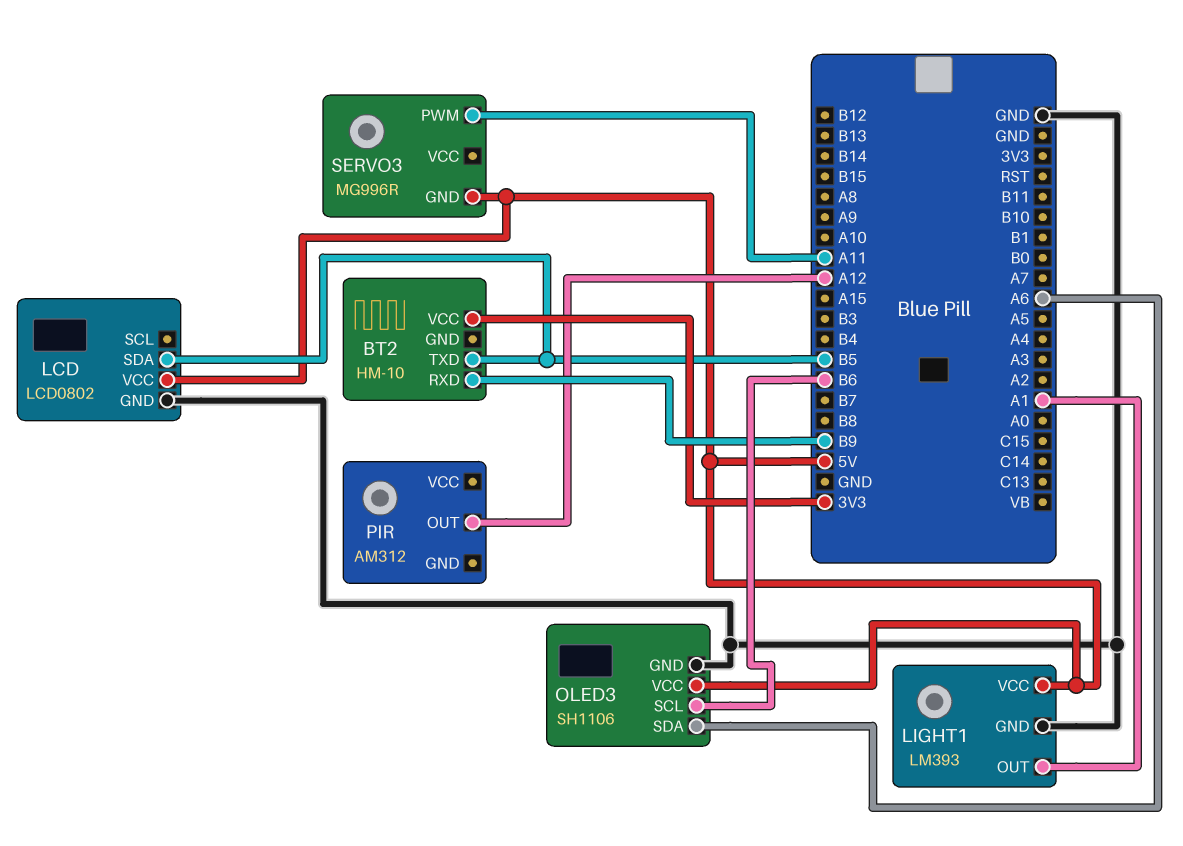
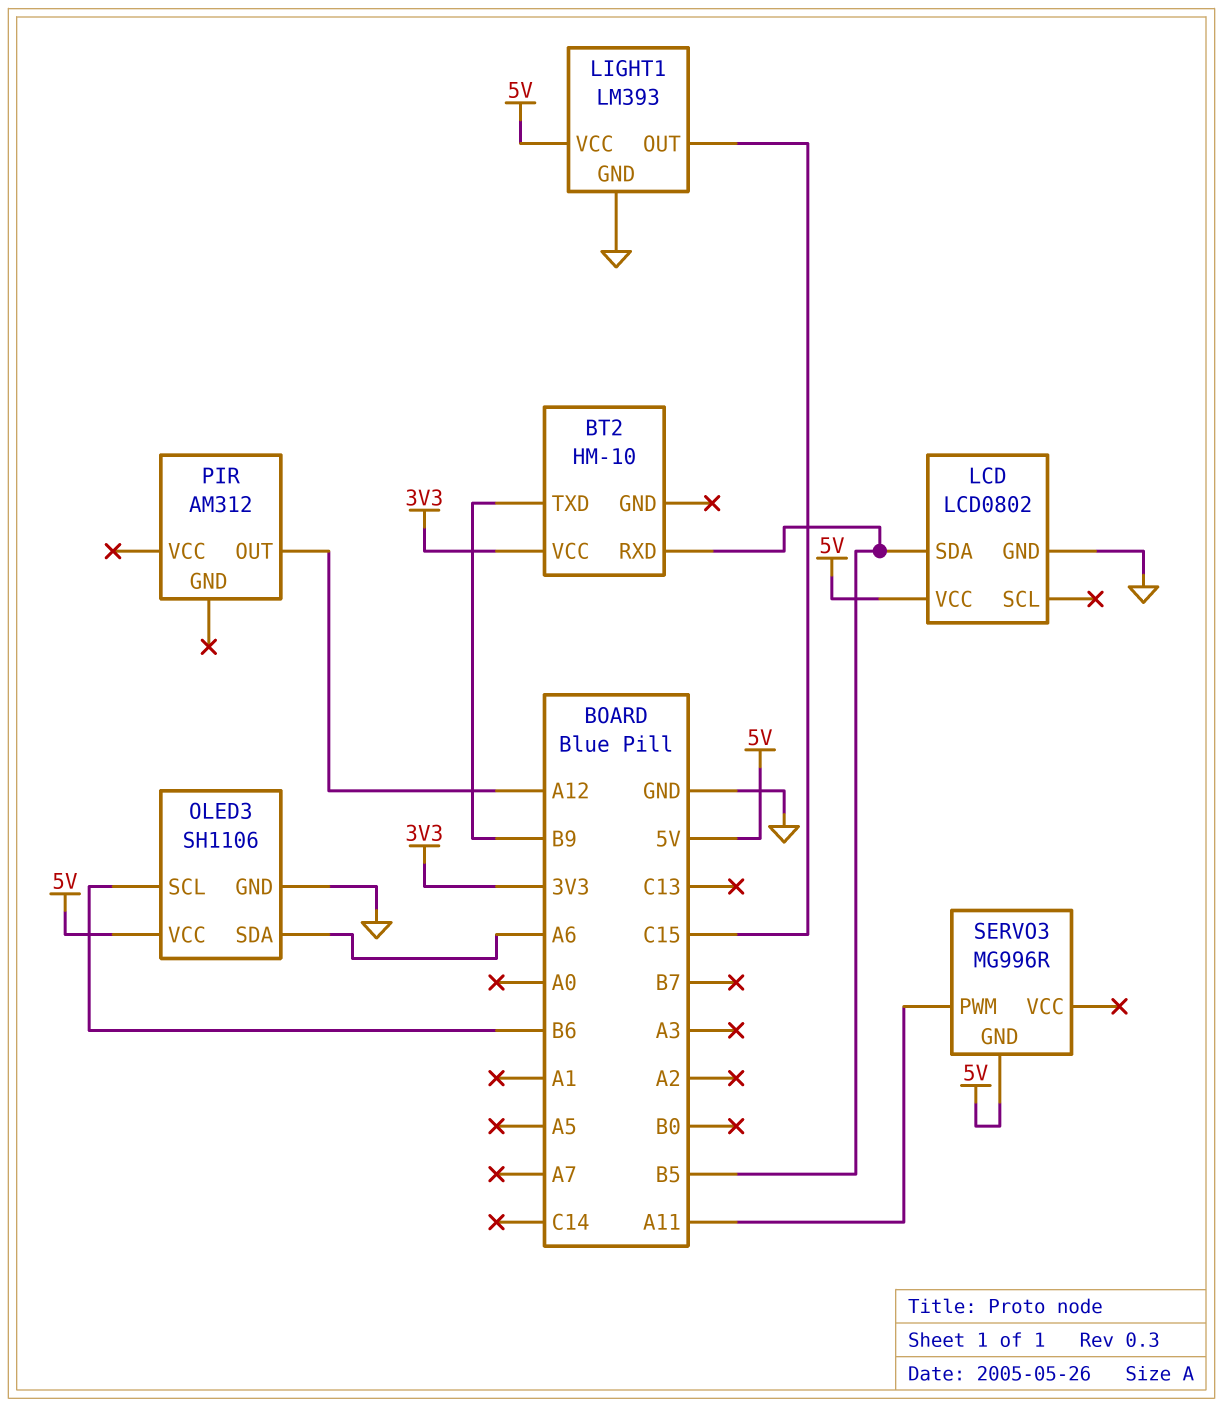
BT2 pin RXD: B9 -> B5
BT2 pin TXD: B5 -> B9
LIGHT1 pin OUT: A1 -> C15

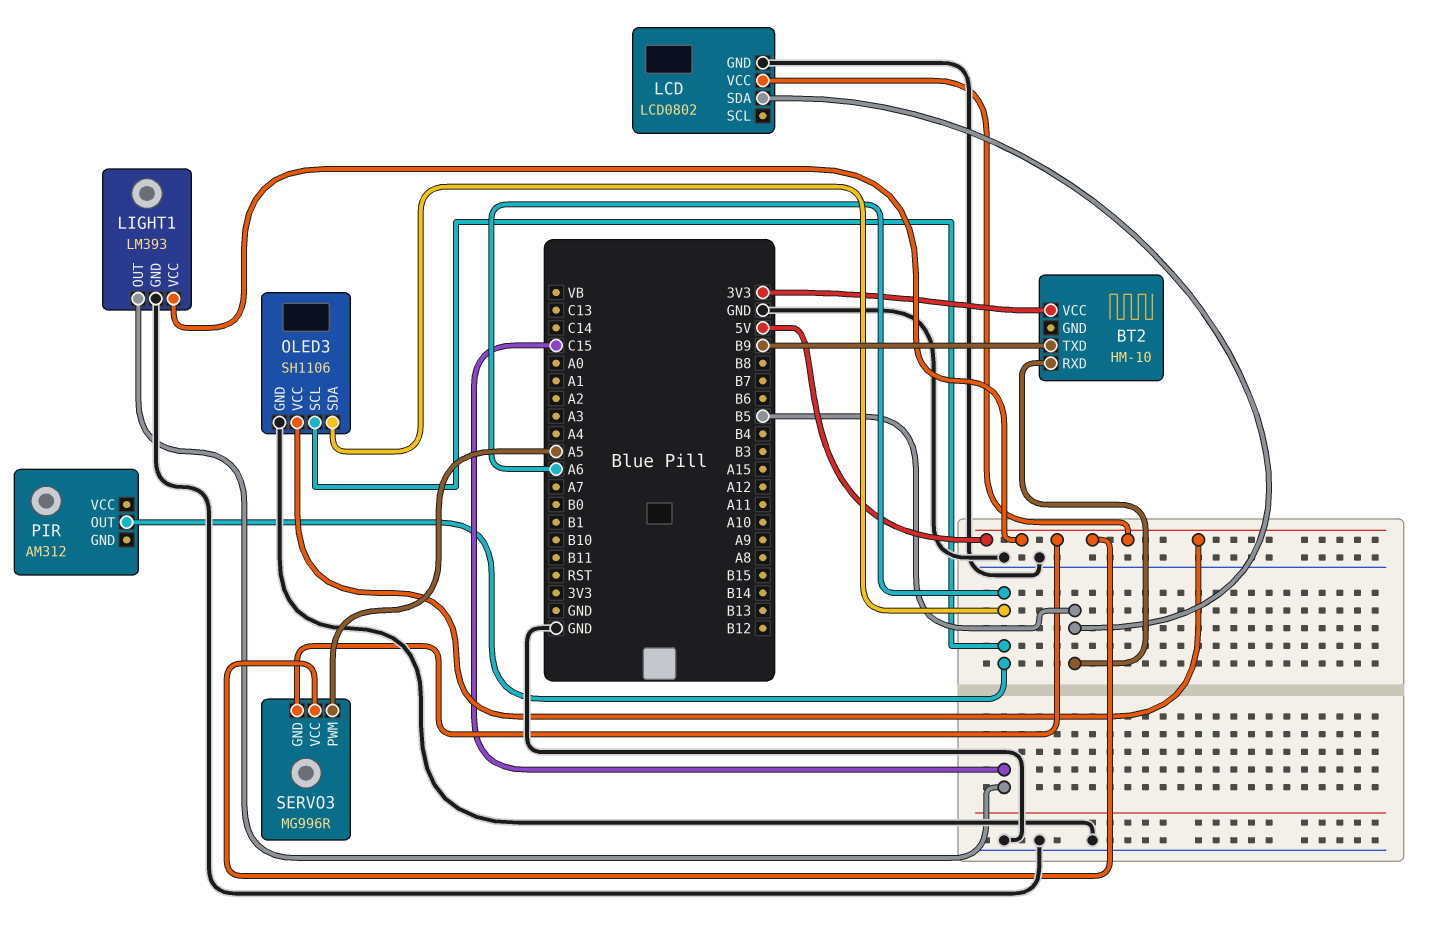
OLED3 pin SCL: B6 -> A6
PIR pin OUT: A12 -> A6
SERVO3 pin PWM: A11 -> A5
SERVO3 pin VCC: none -> 5V

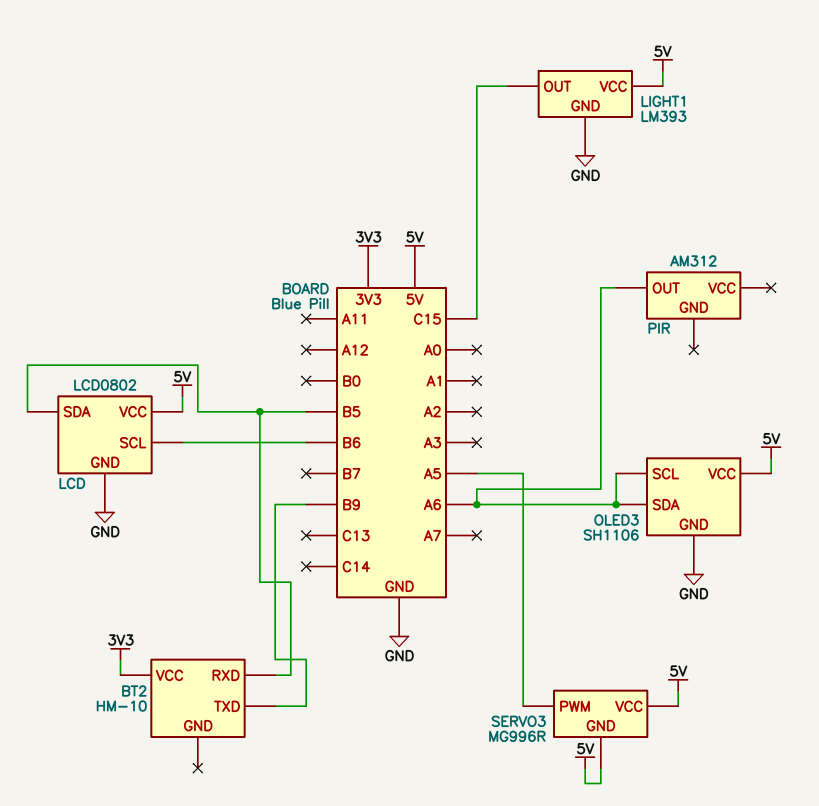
LCD pin SCL: none -> B6

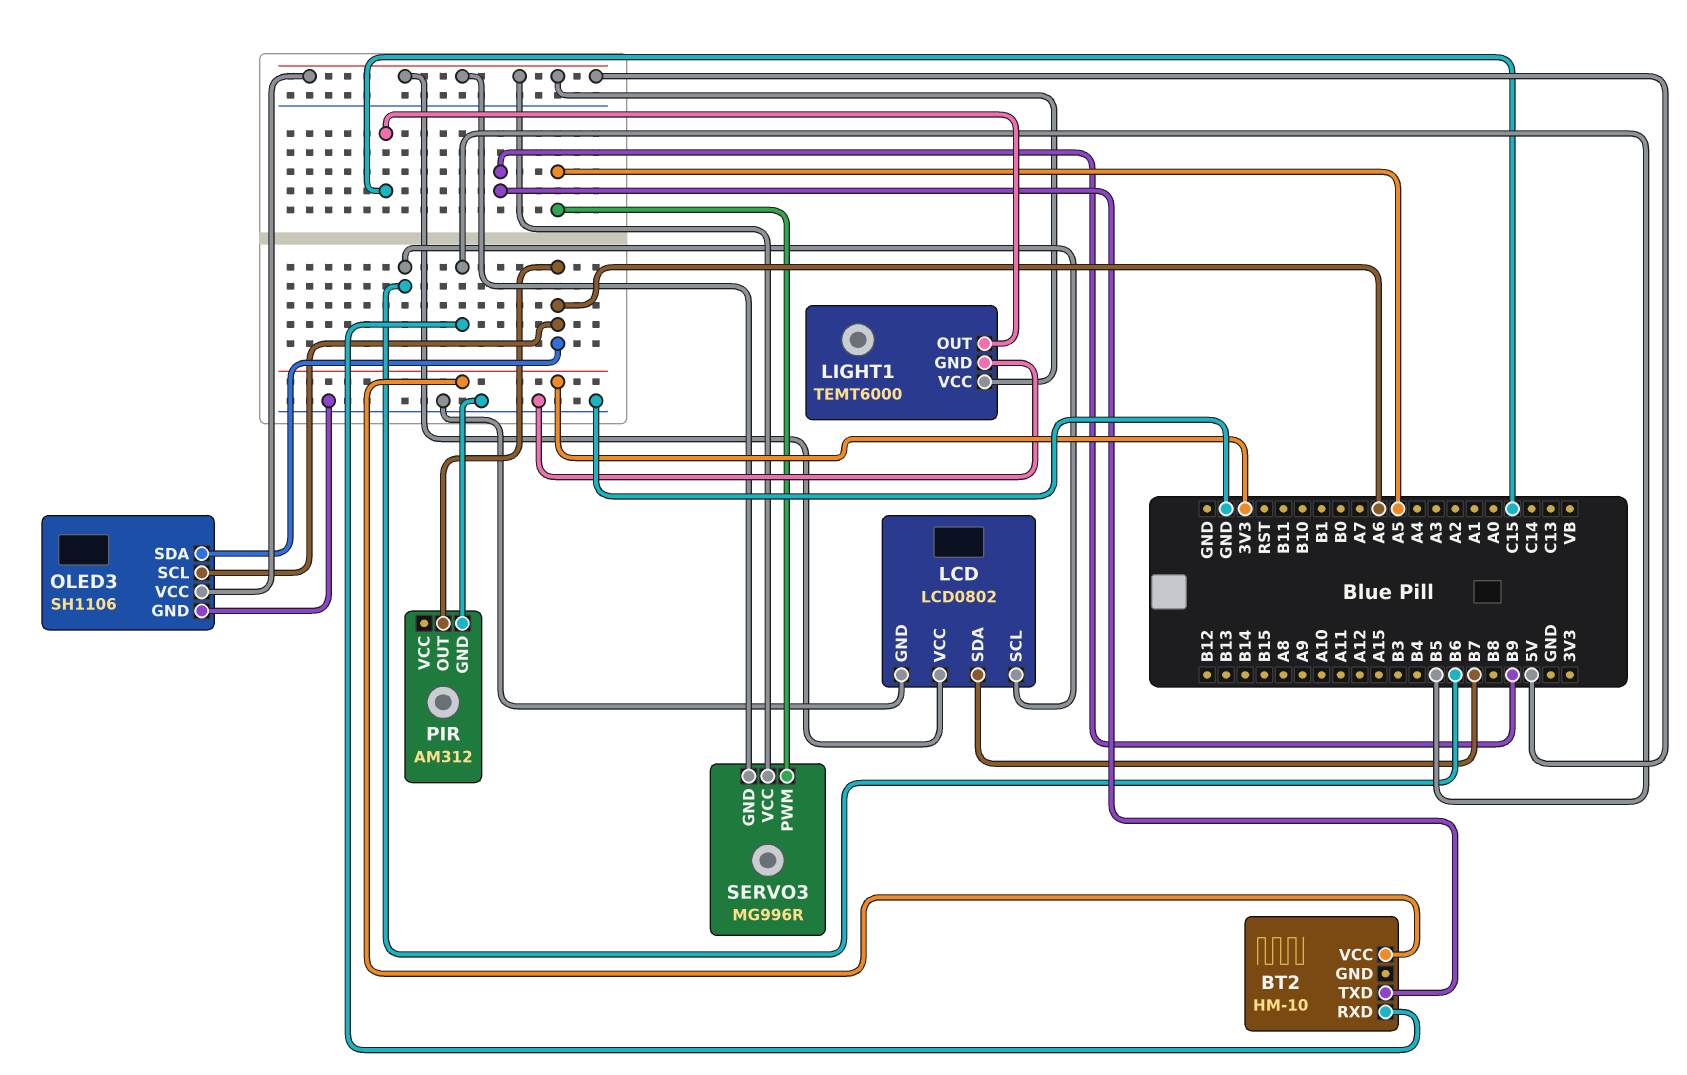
LCD pin SDA: B5 -> B7
LIGHT1: LM393 -> TEMT6000
PIR pin GND: none -> GND

